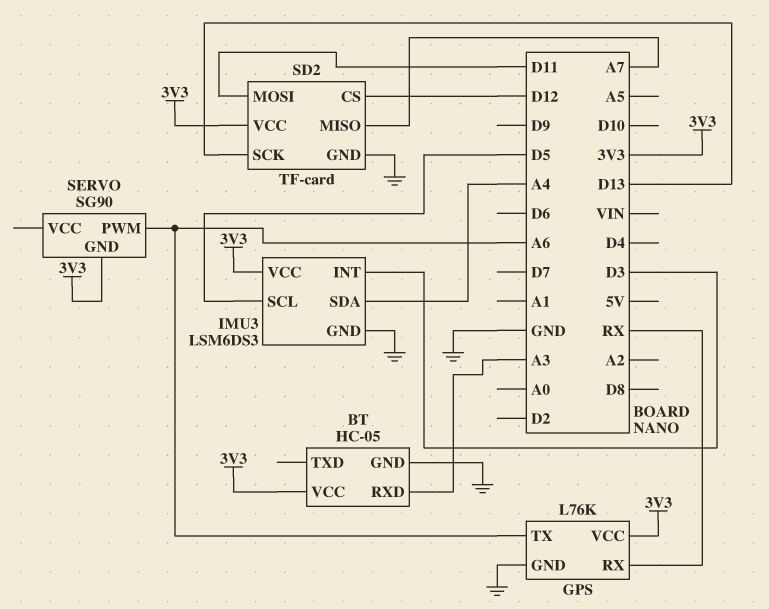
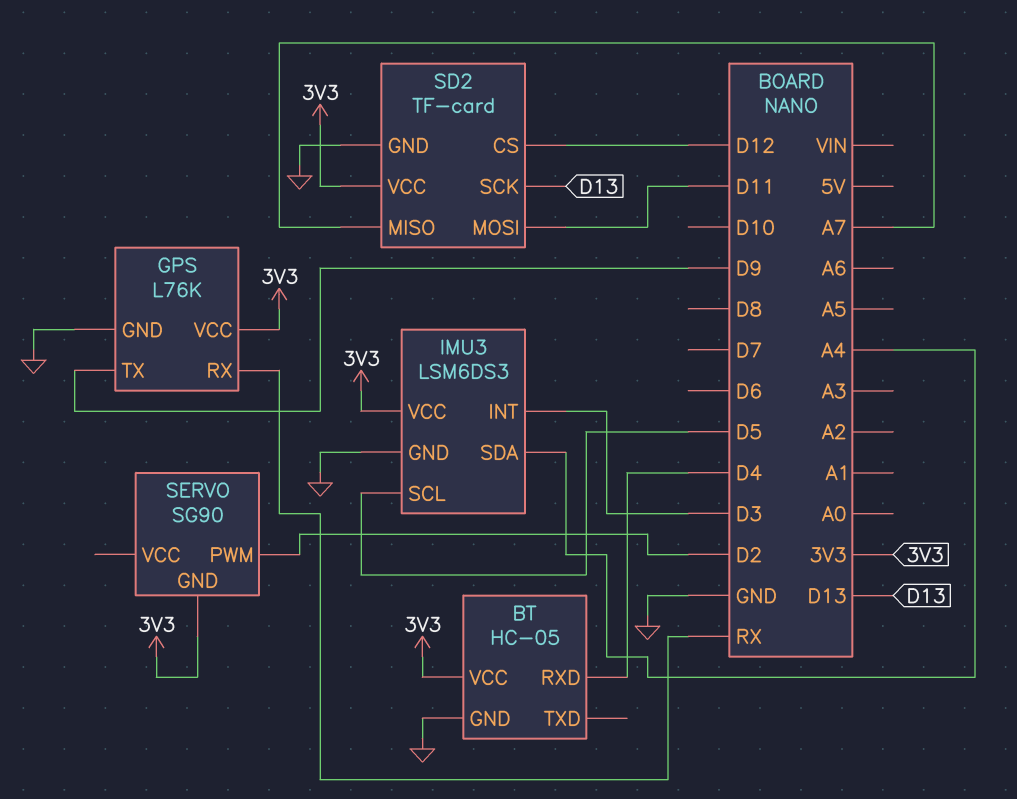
BT pin RXD: A3 -> D4
GPS pin TX: A6 -> D9
SERVO pin PWM: A6 -> D2

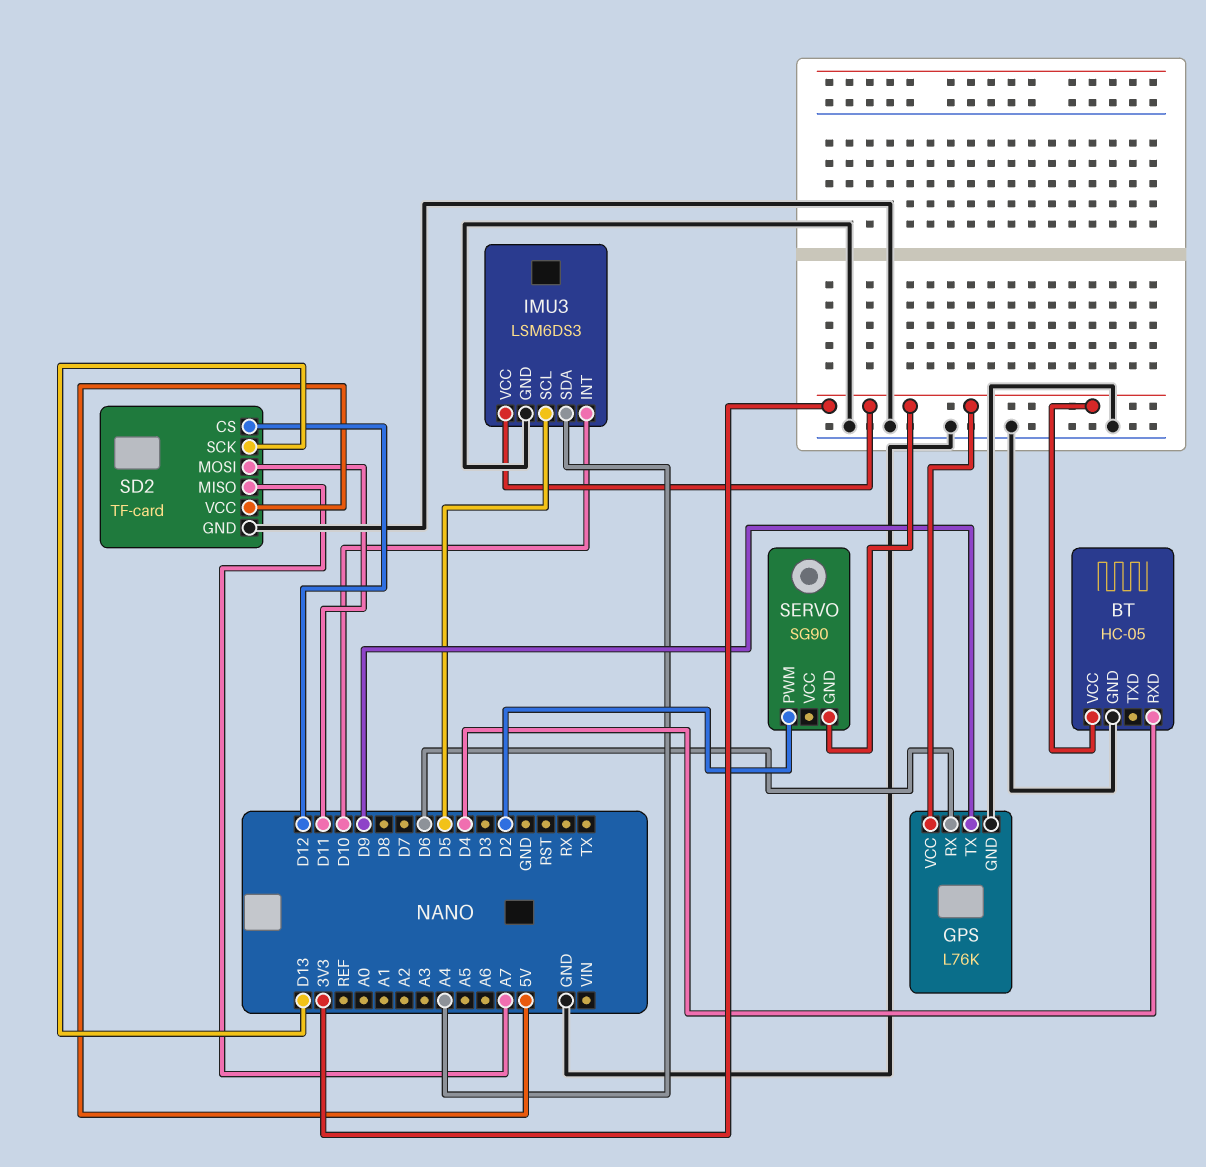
GPS pin RX: RX -> D6
IMU3 pin INT: D3 -> D10
SD2 pin VCC: 3V3 -> 5V

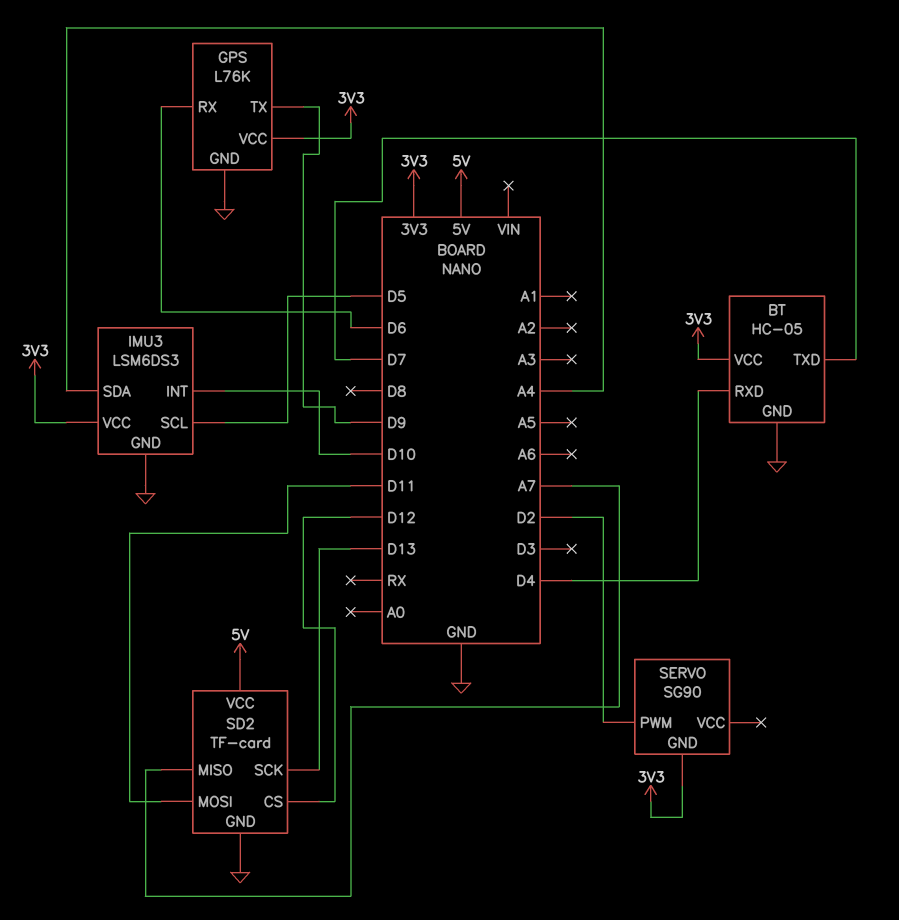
BT pin TXD: none -> D7

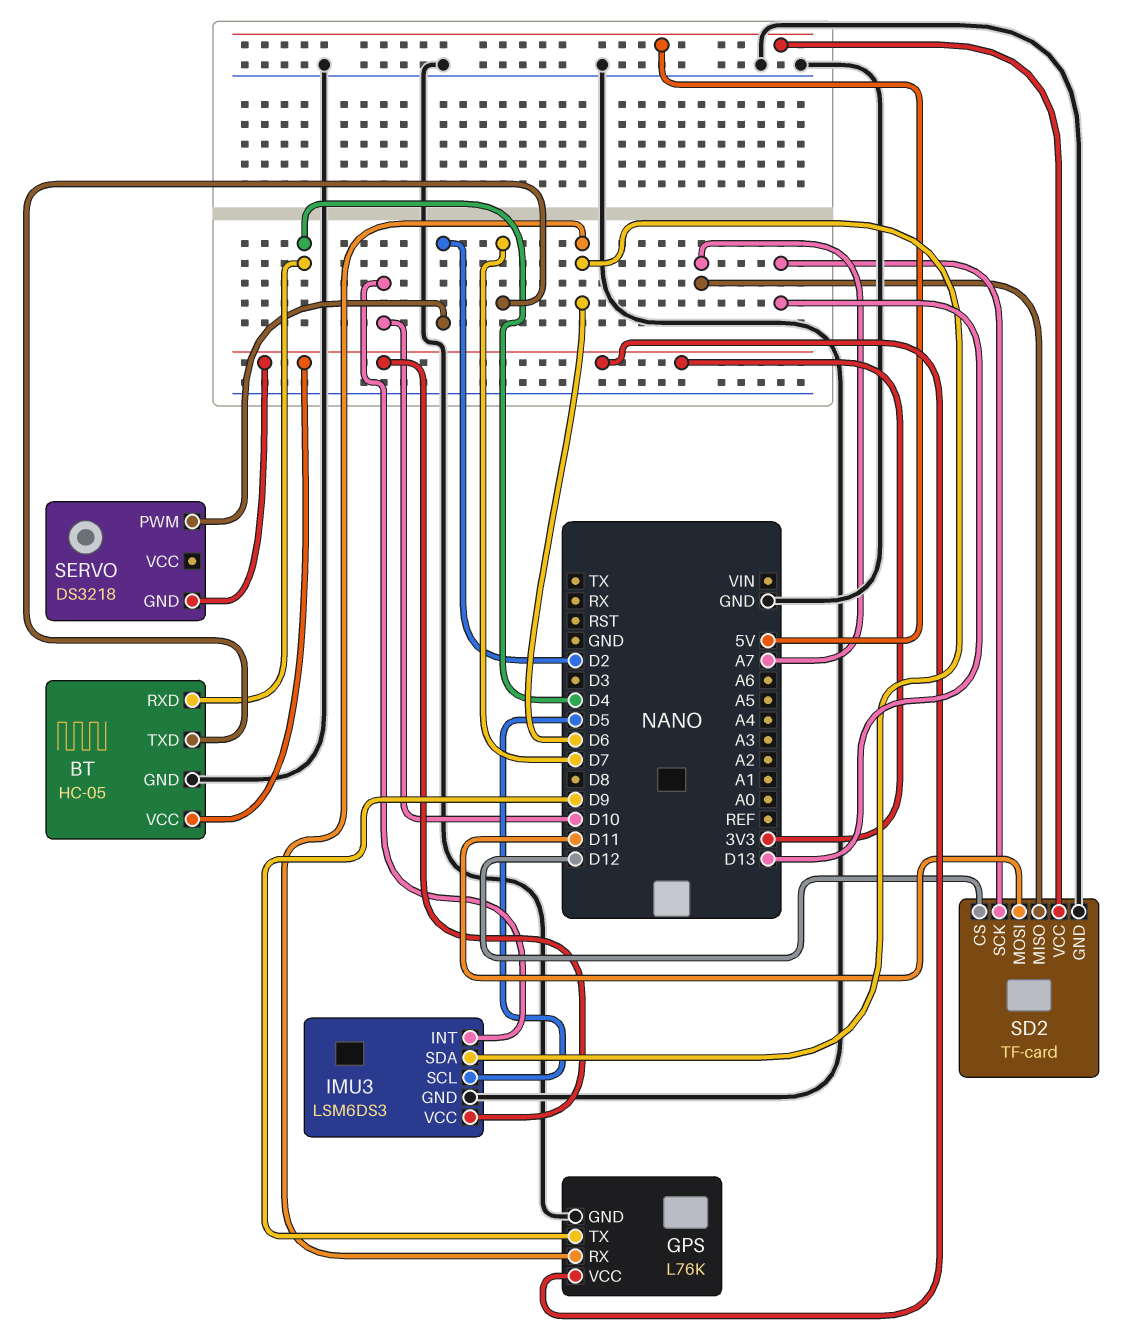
IMU3 pin SDA: A4 -> D6
SERVO: SG90 -> DS3218

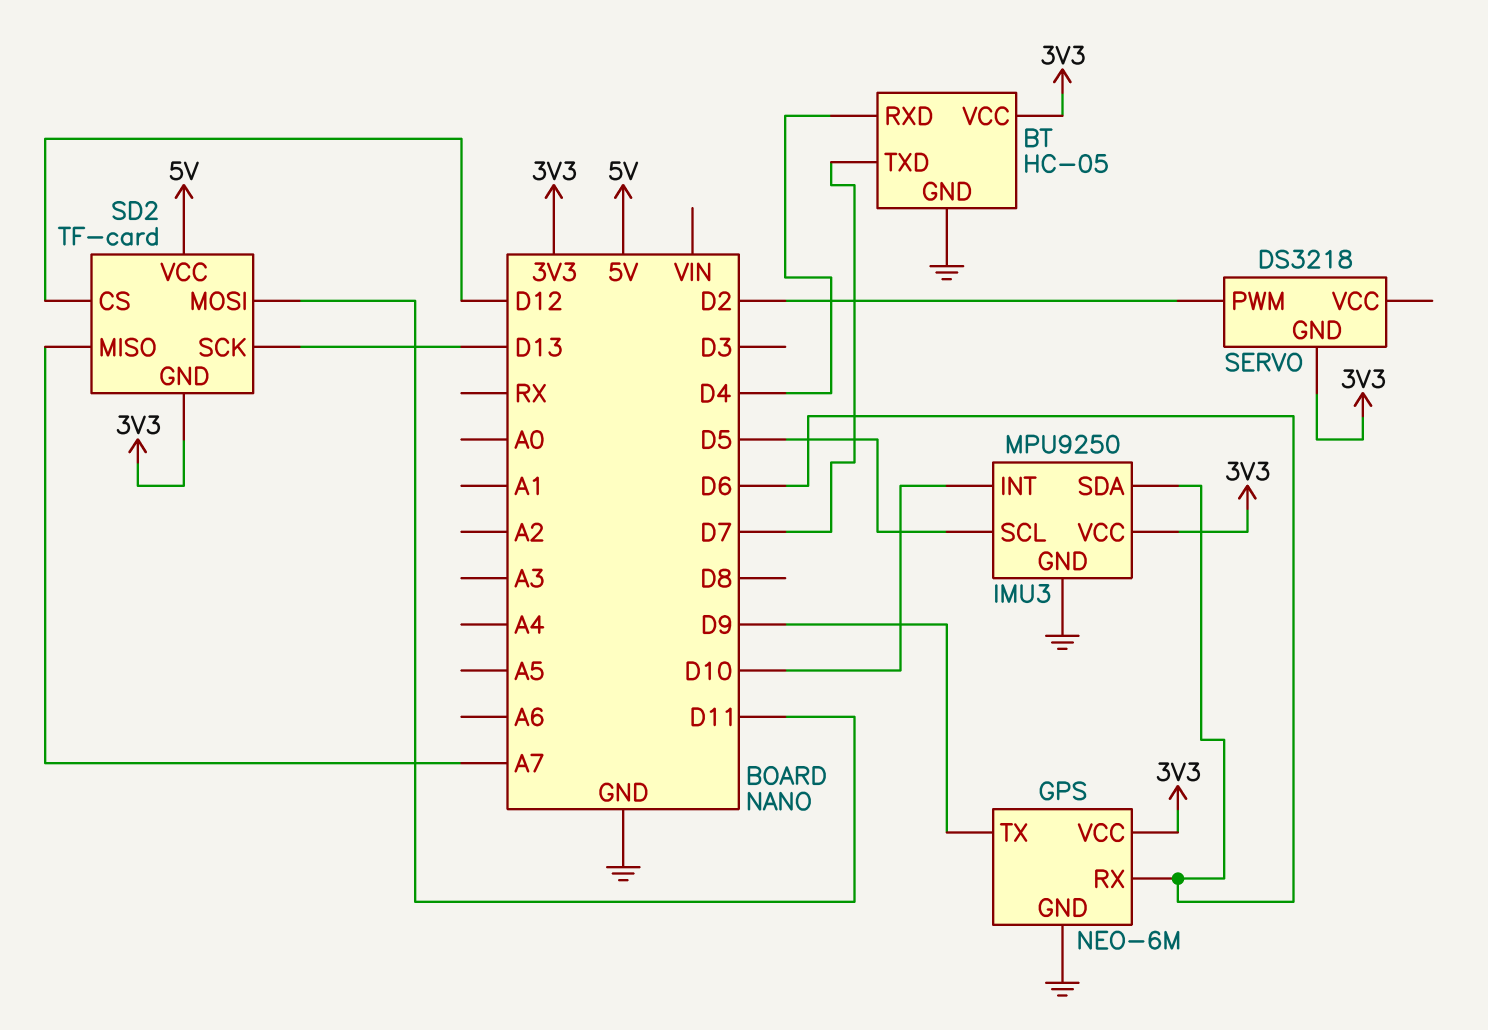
GPS: L76K -> NEO-6M
IMU3: LSM6DS3 -> MPU9250
SD2 pin GND: GND -> 3V3

